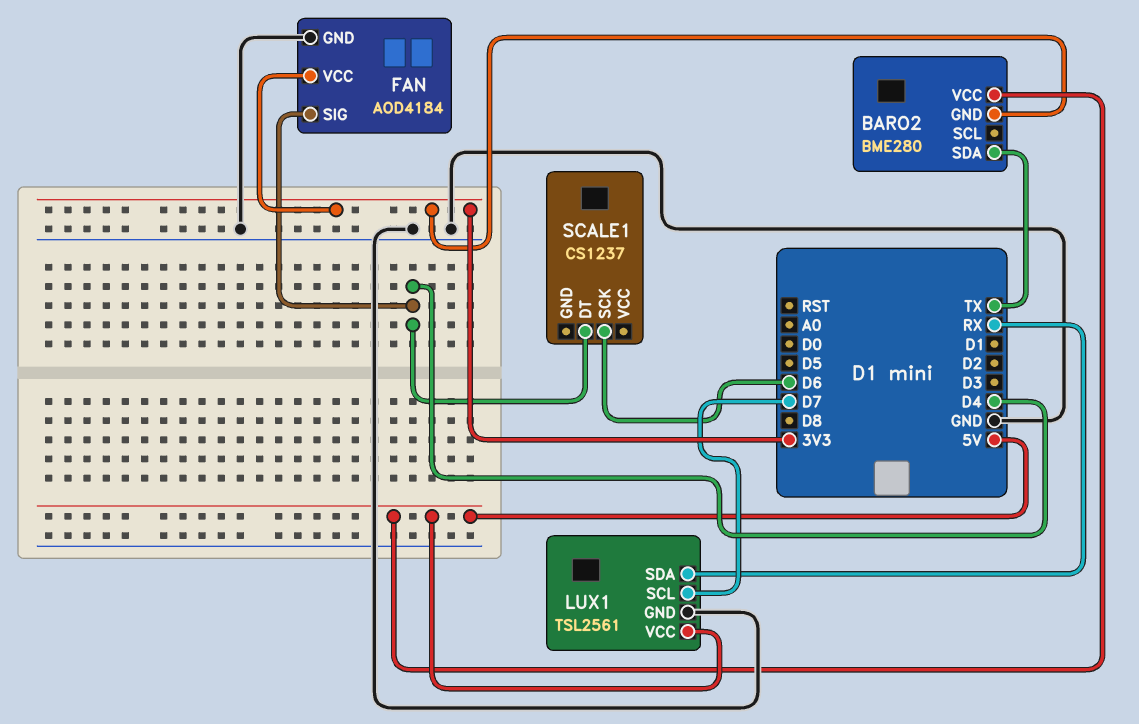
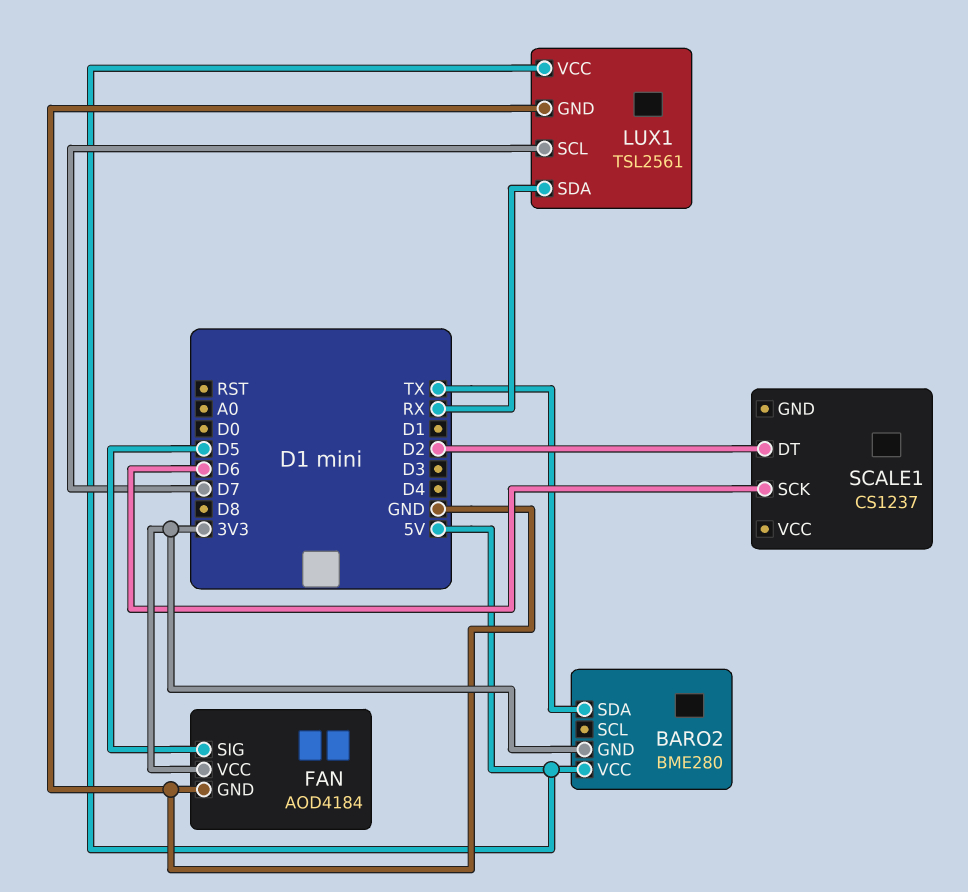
FAN pin SIG: D4 -> D5
SCALE1 pin DT: D4 -> D2

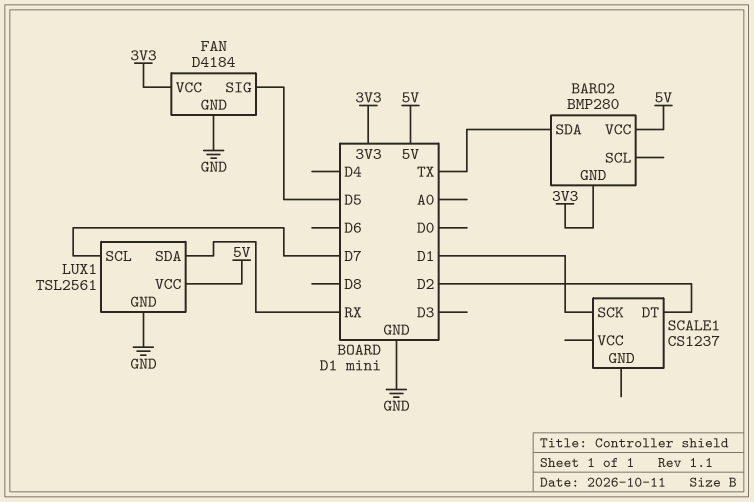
BARO2: BME280 -> BMP280
FAN: AOD4184 -> D4184
SCALE1 pin SCK: D6 -> D1

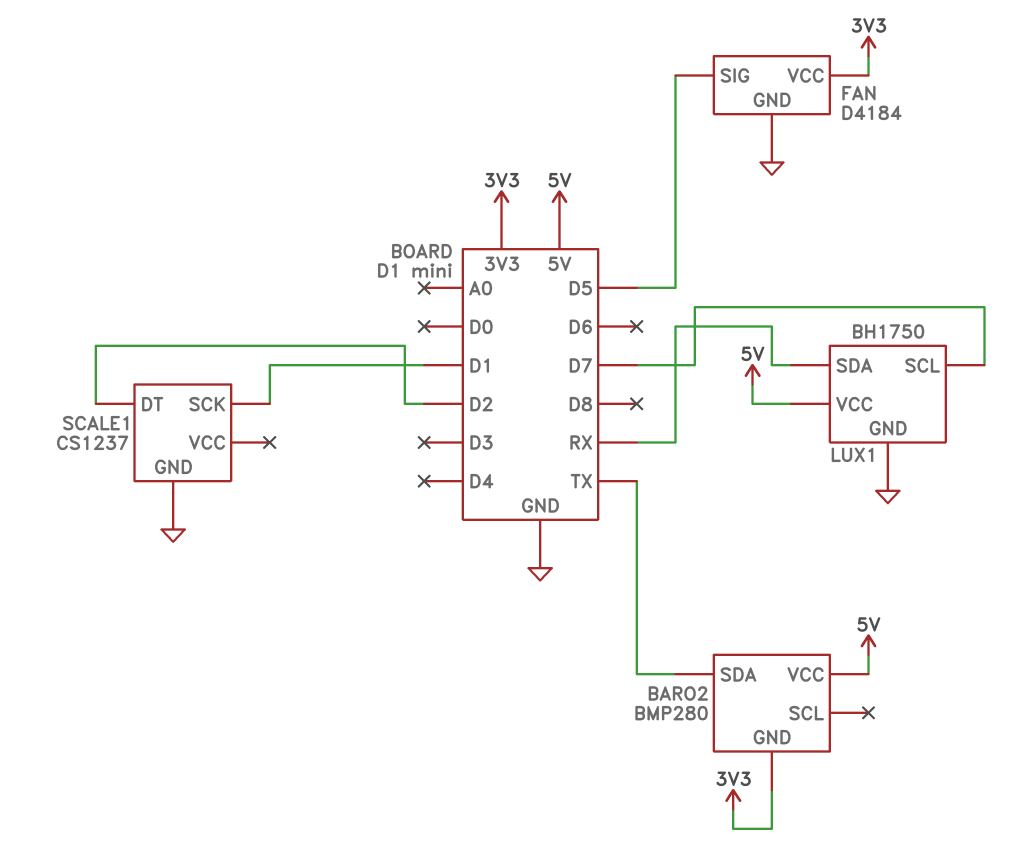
LUX1: TSL2561 -> BH1750
SCALE1 pin GND: none -> GND

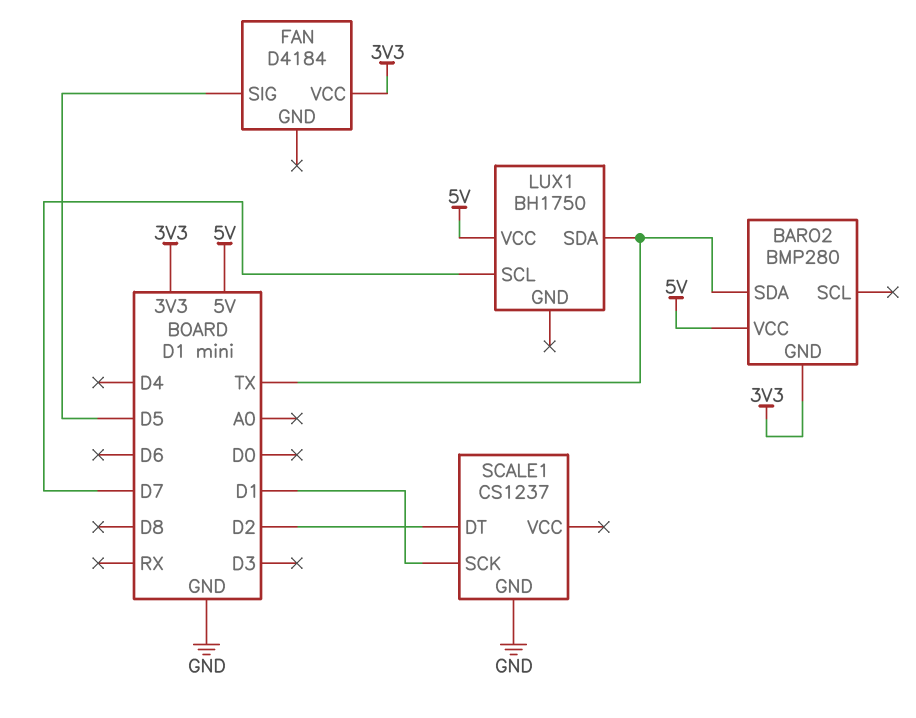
FAN pin GND: GND -> none
LUX1 pin GND: GND -> none
LUX1 pin SDA: RX -> TX

